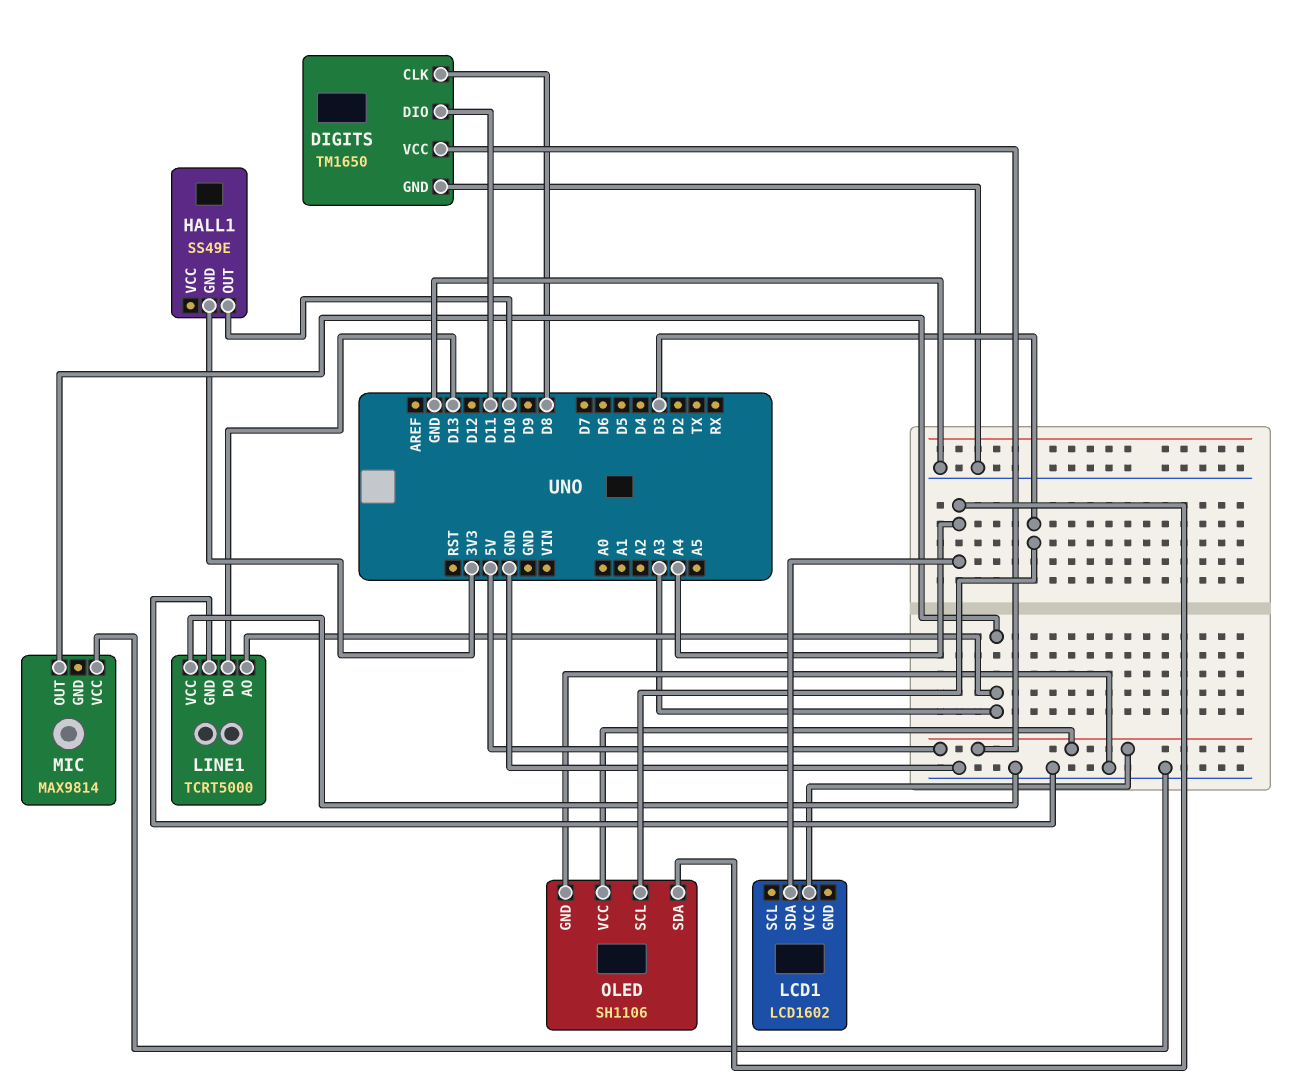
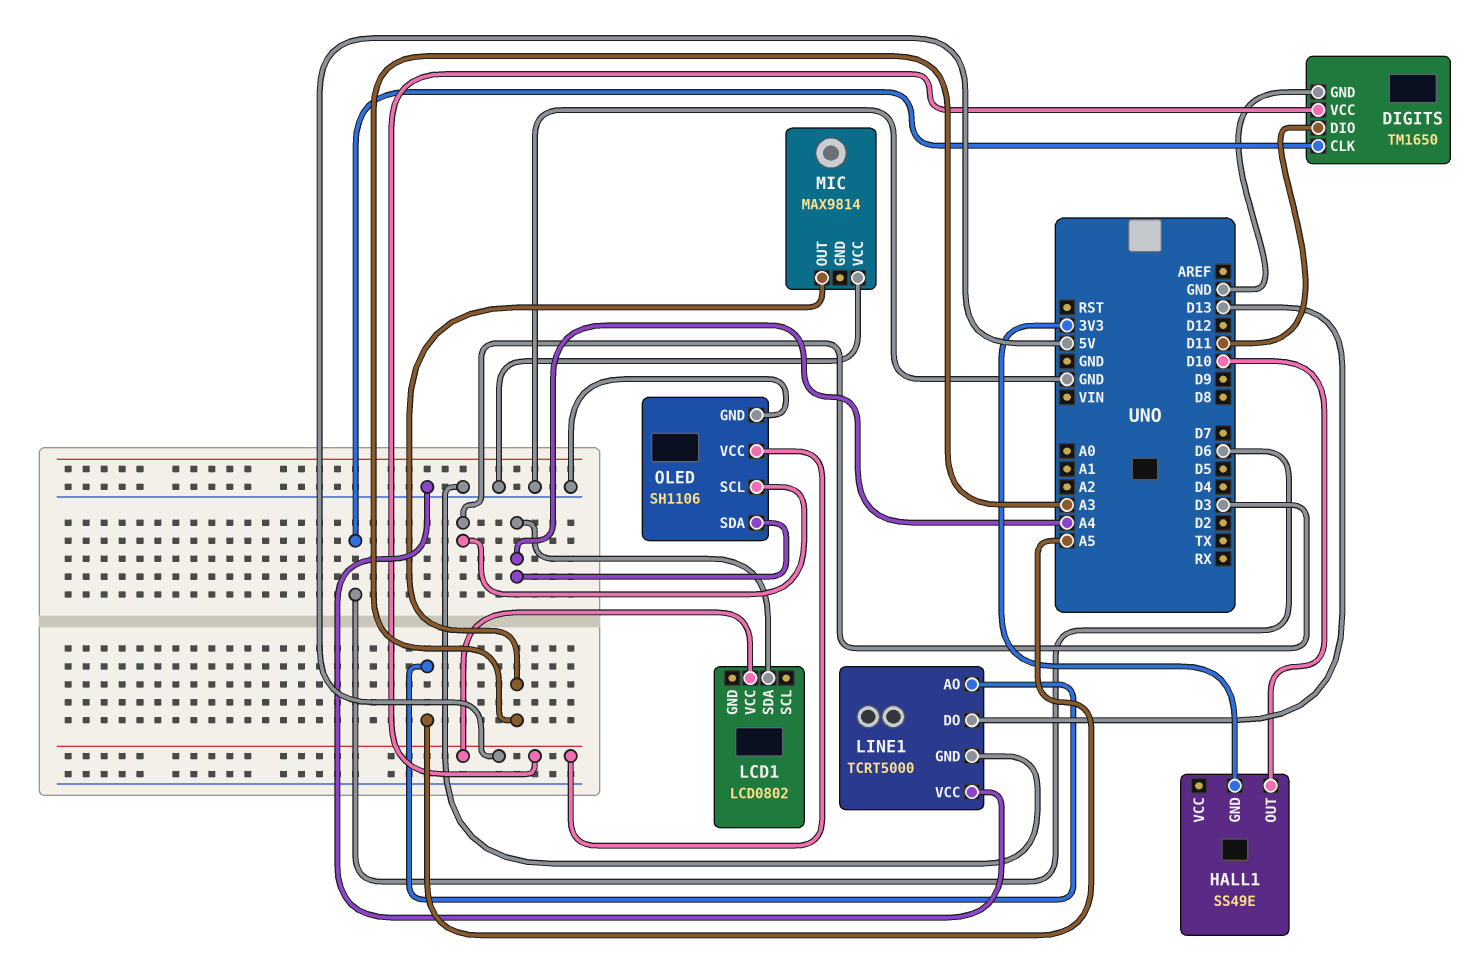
DIGITS pin CLK: D8 -> D6
LCD1: LCD1602 -> LCD0802
LINE1 pin AO: A3 -> A5

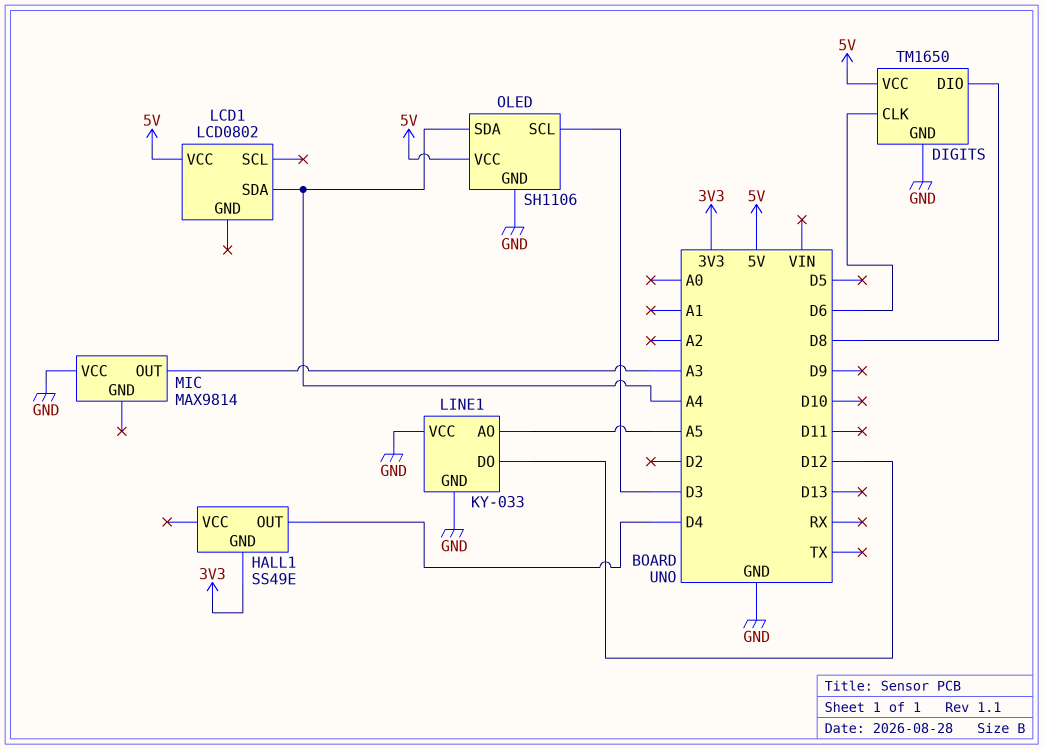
DIGITS pin DIO: D11 -> D8
HALL1 pin OUT: D10 -> D4
LINE1: TCRT5000 -> KY-033
LINE1 pin DO: D13 -> D12

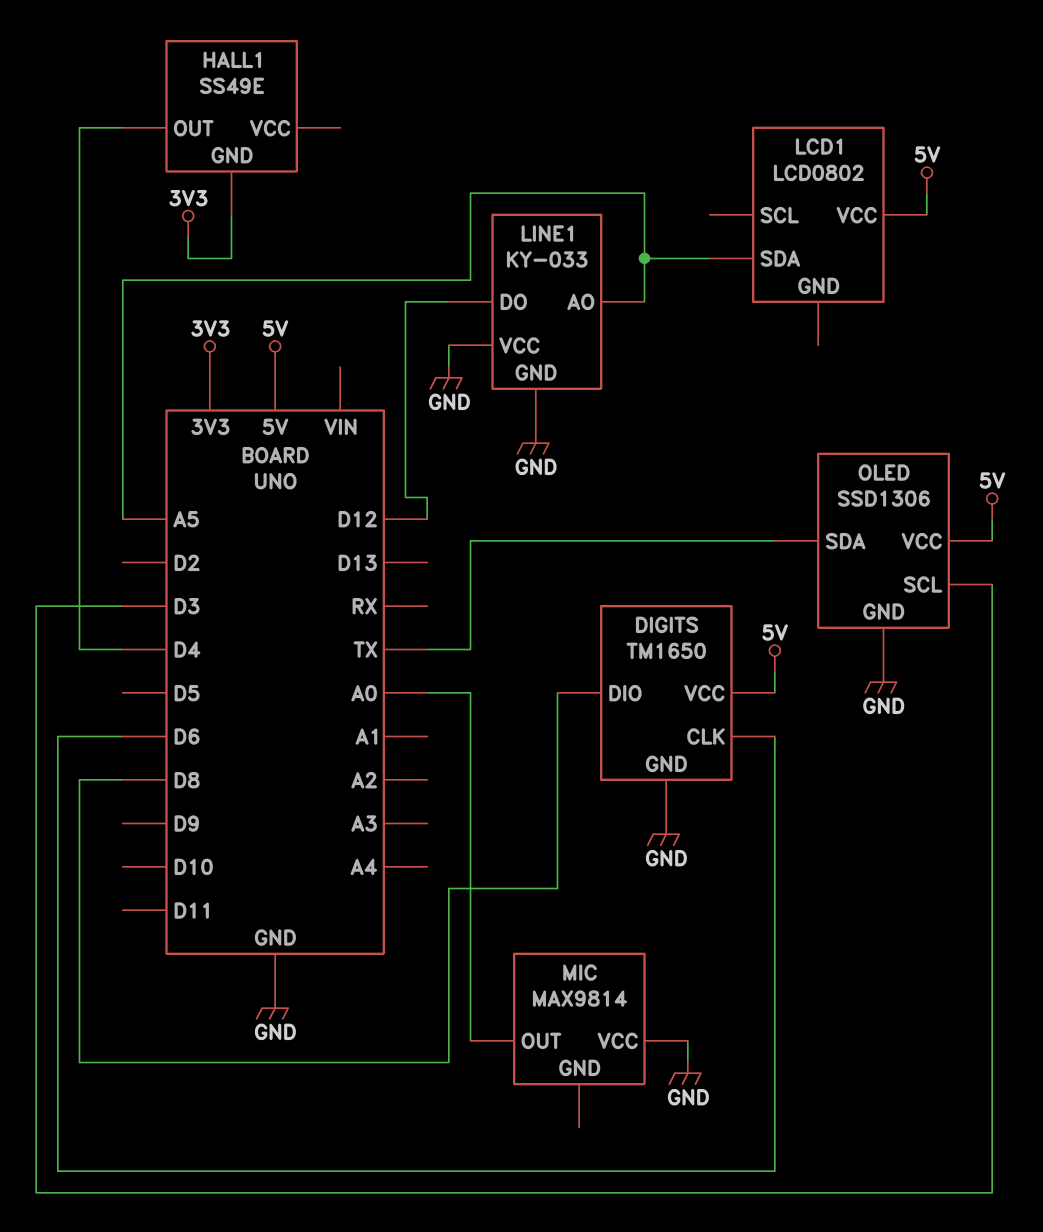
LCD1 pin SDA: A4 -> A5
MIC pin OUT: A3 -> A0
OLED: SH1106 -> SSD1306
OLED pin SDA: A4 -> TX

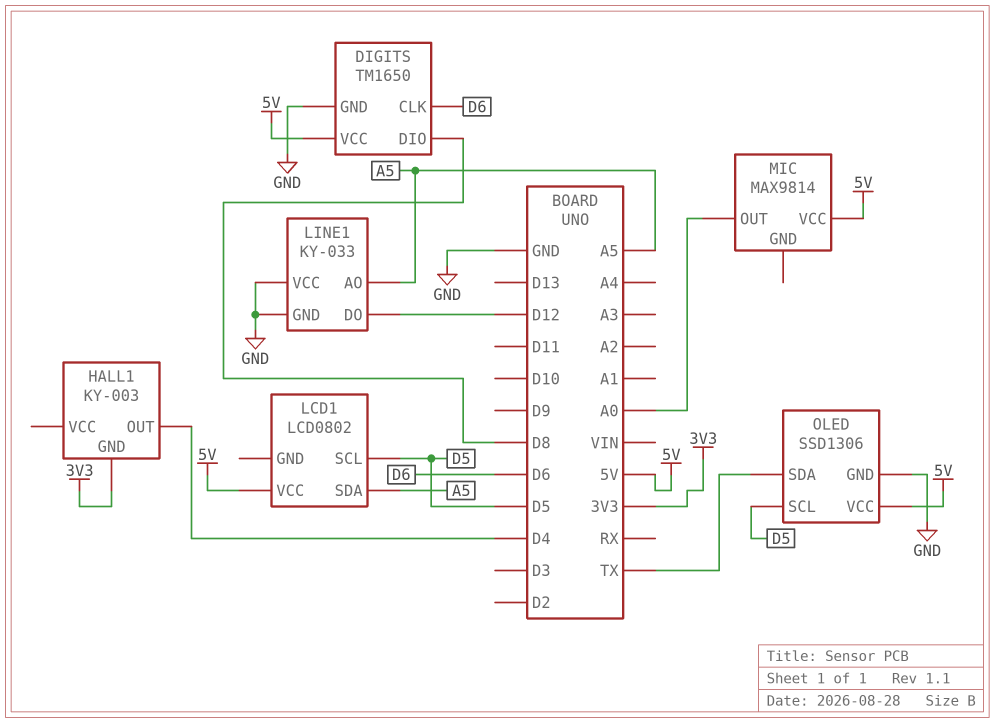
HALL1: SS49E -> KY-003
LCD1 pin SCL: none -> D5
MIC pin VCC: GND -> 5V
OLED pin SCL: D3 -> D5

